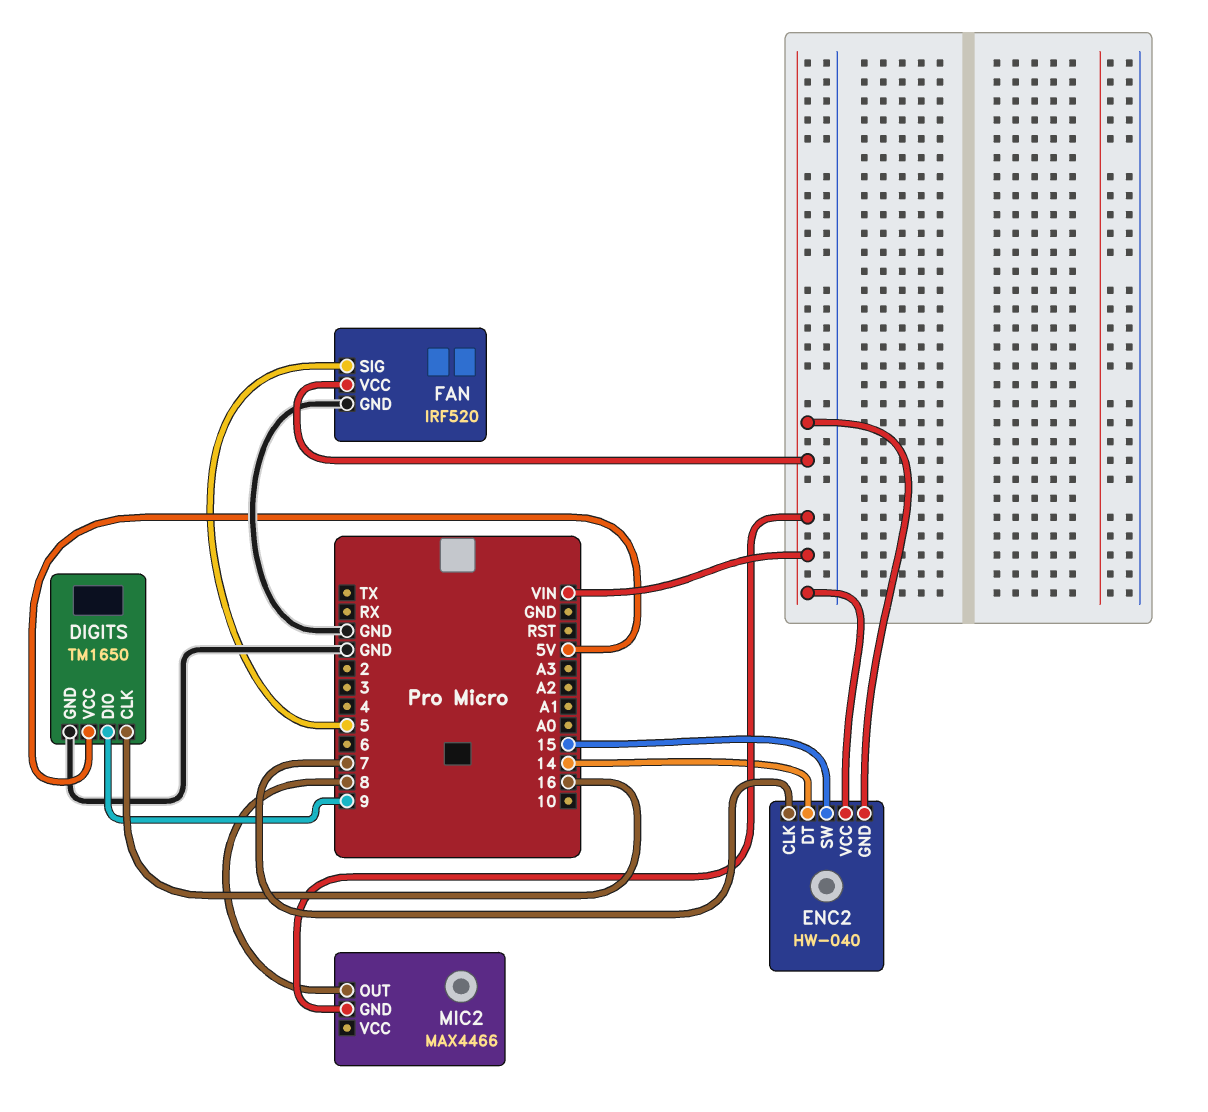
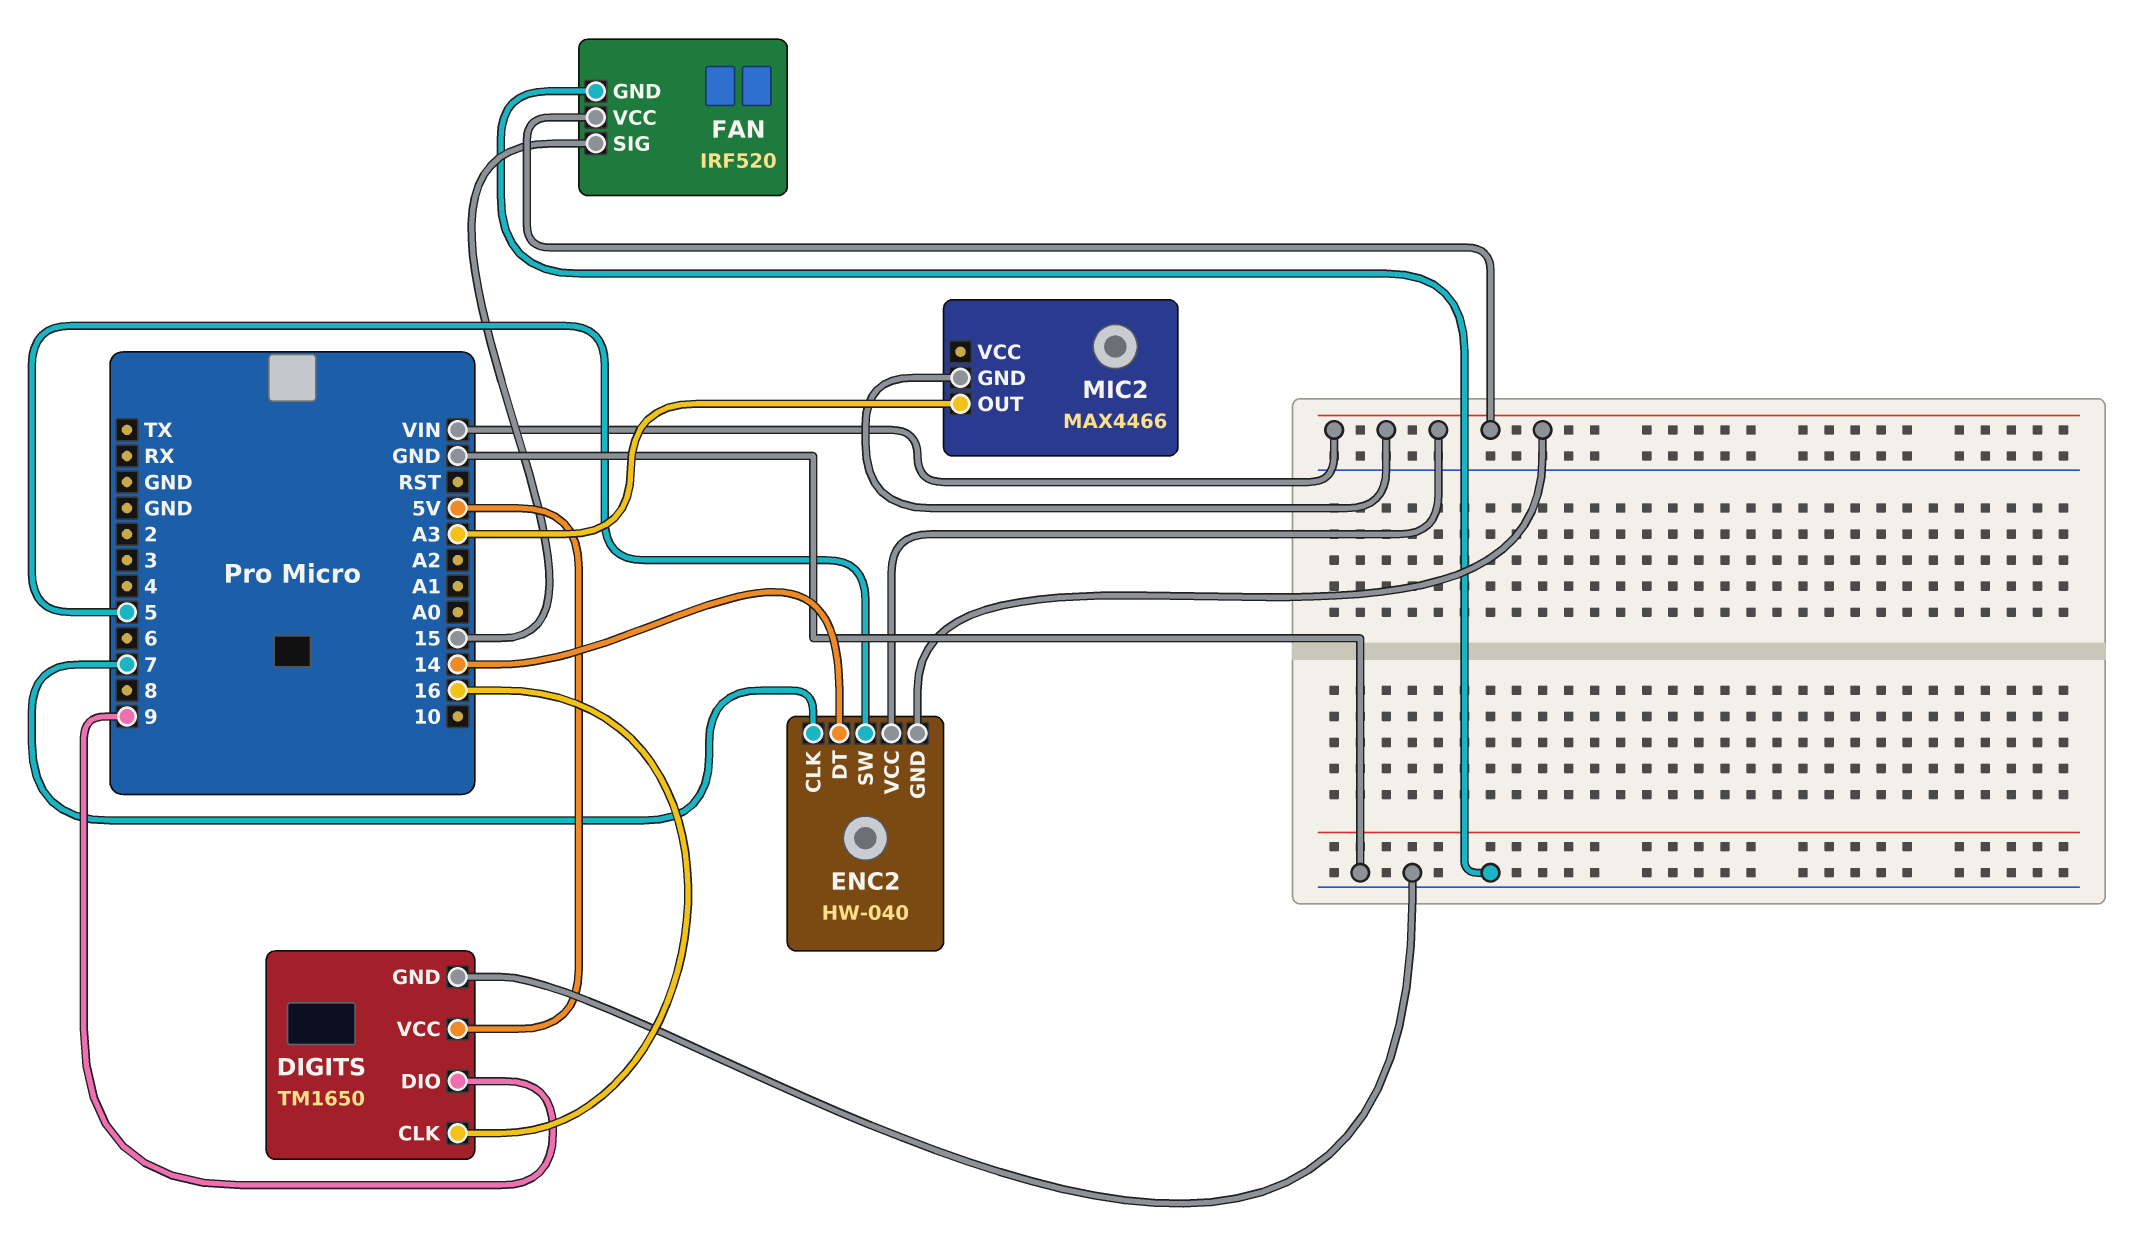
ENC2 pin SW: 15 -> 5
FAN pin SIG: 5 -> 15
MIC2 pin OUT: 8 -> A3

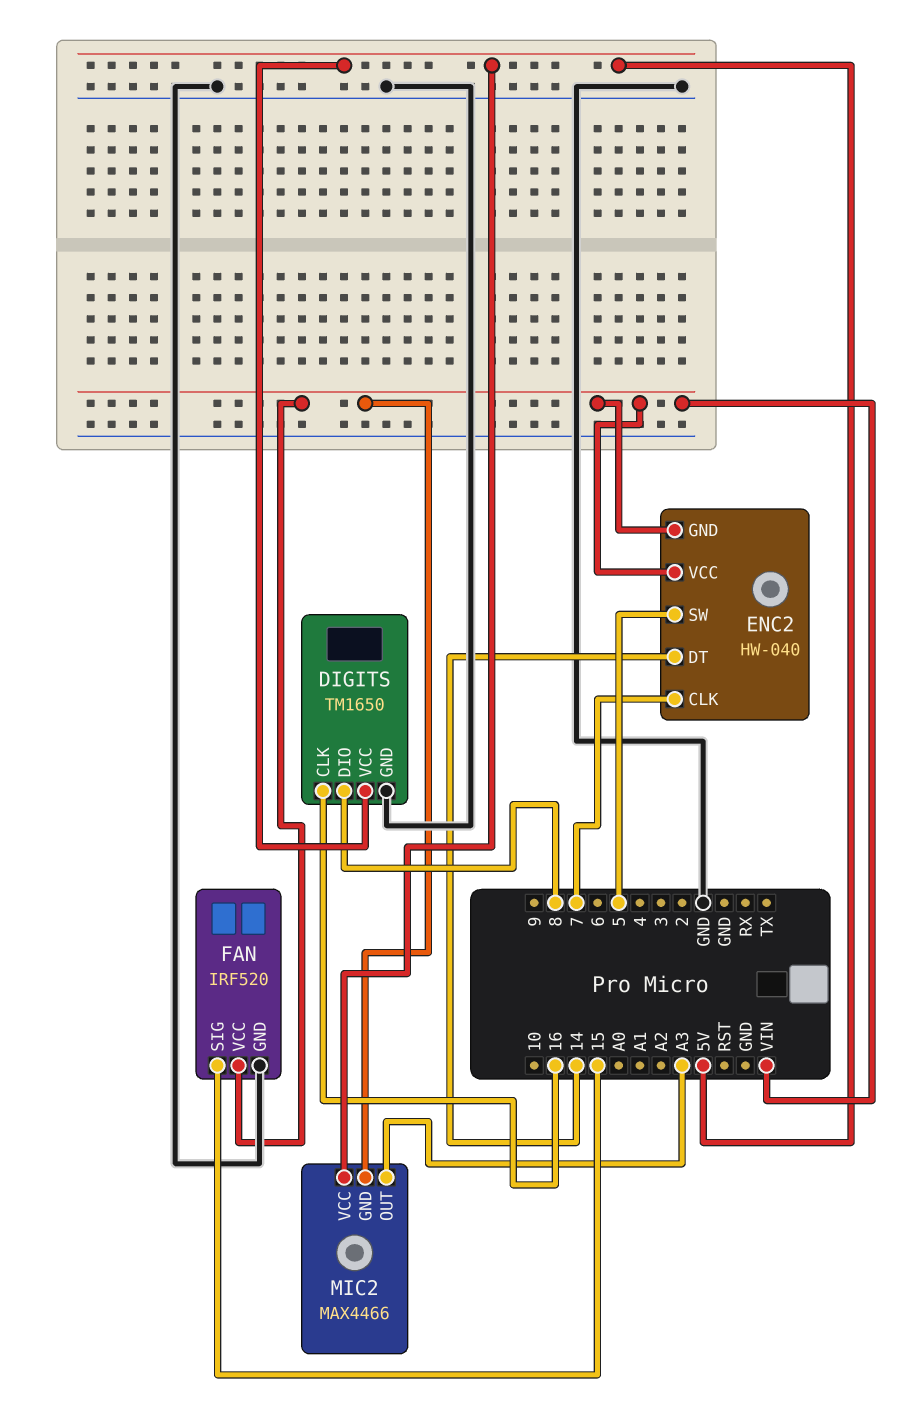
DIGITS pin DIO: 9 -> 8
MIC2 pin VCC: none -> 5V

